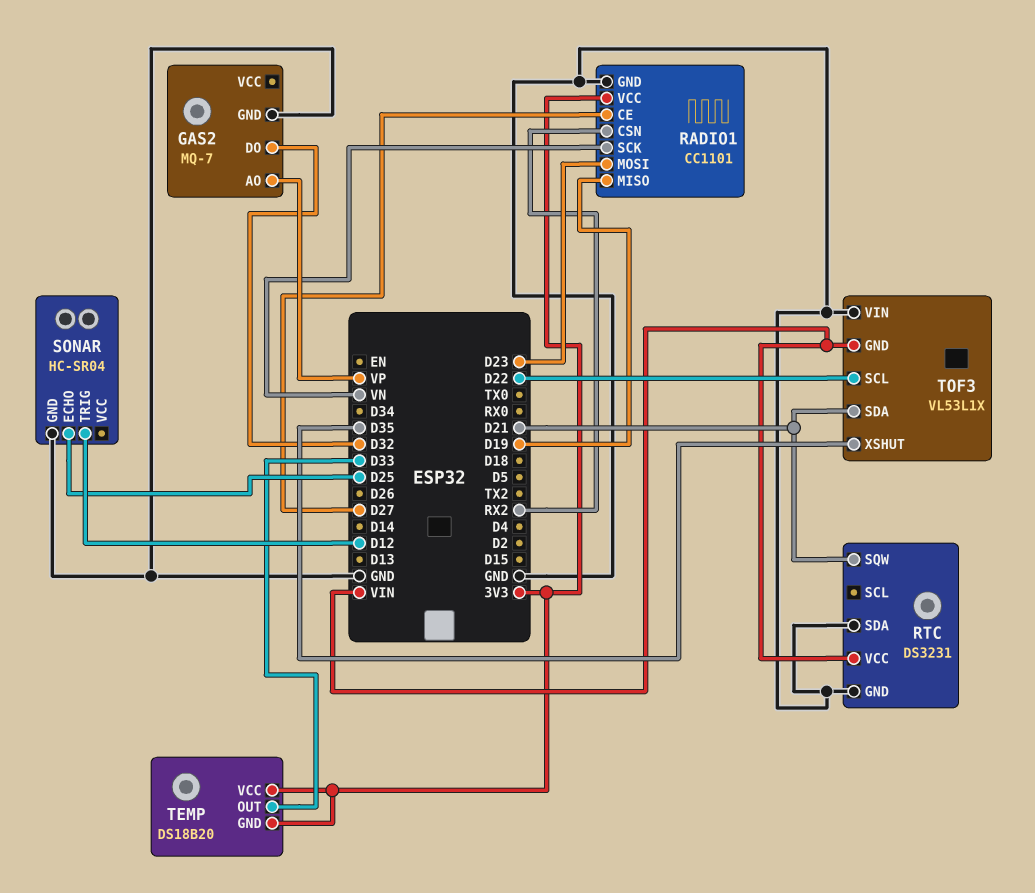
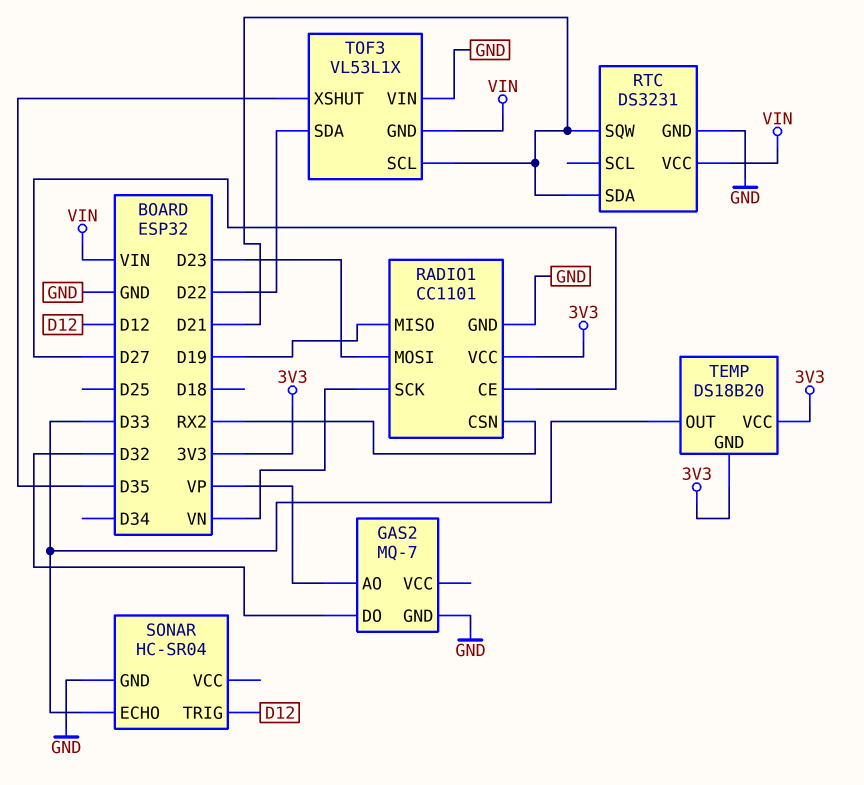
RTC pin SDA: GND -> D21
SONAR pin ECHO: D25 -> D33
TOF3 pin SCL: D22 -> D21
TOF3 pin SDA: D21 -> D22

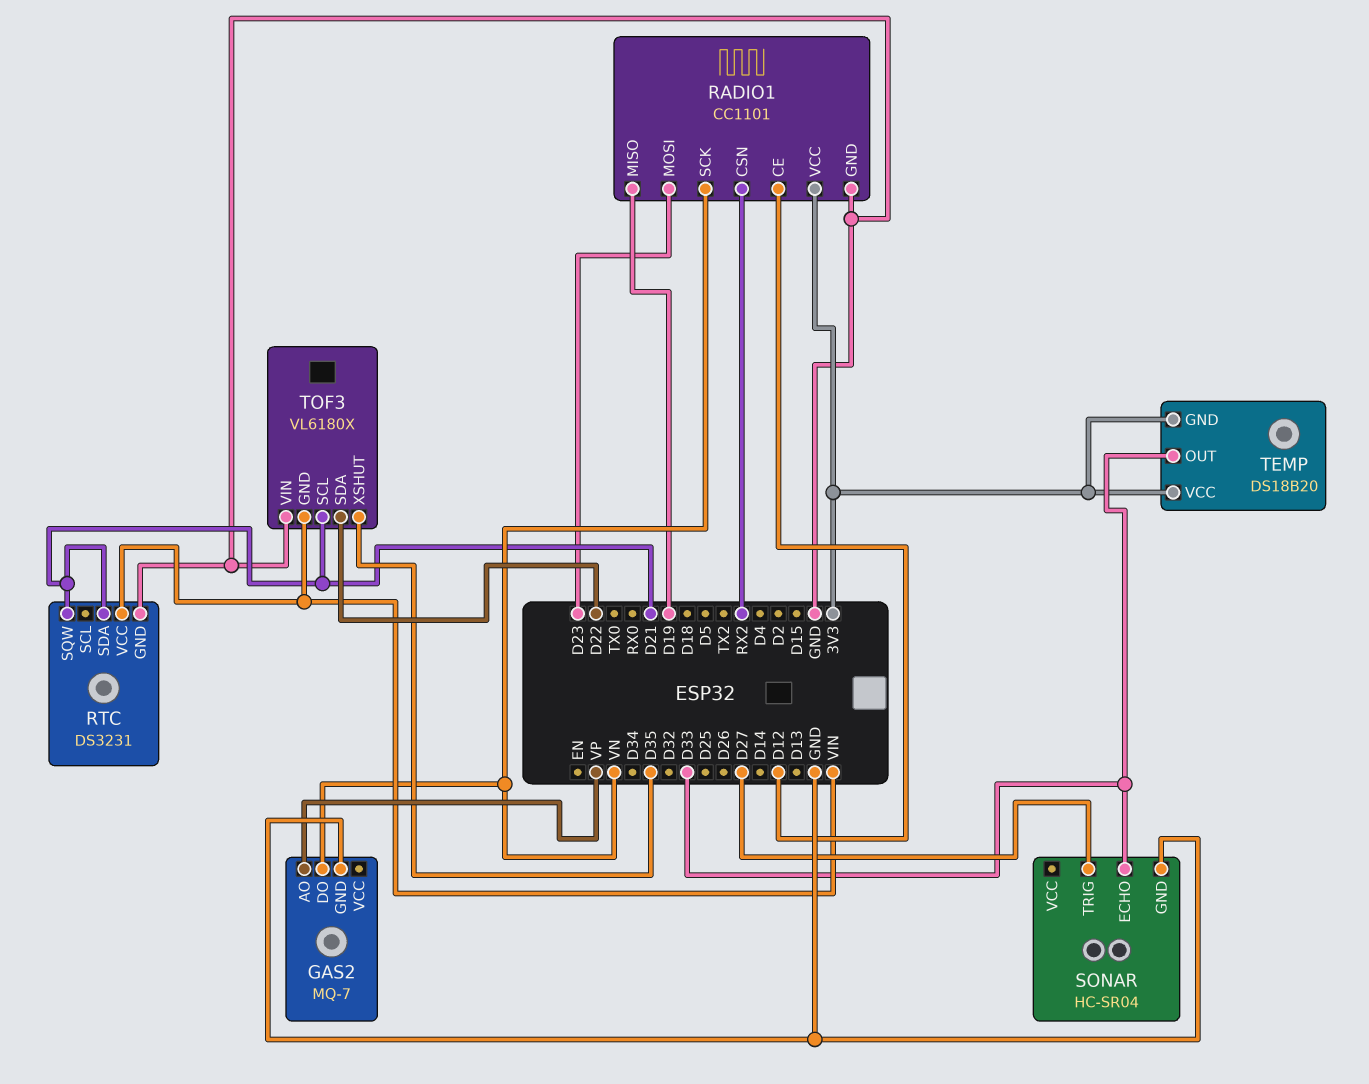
GAS2 pin DO: D32 -> VN
RADIO1 pin CE: D27 -> D12
SONAR pin TRIG: D12 -> D27
TOF3: VL53L1X -> VL6180X

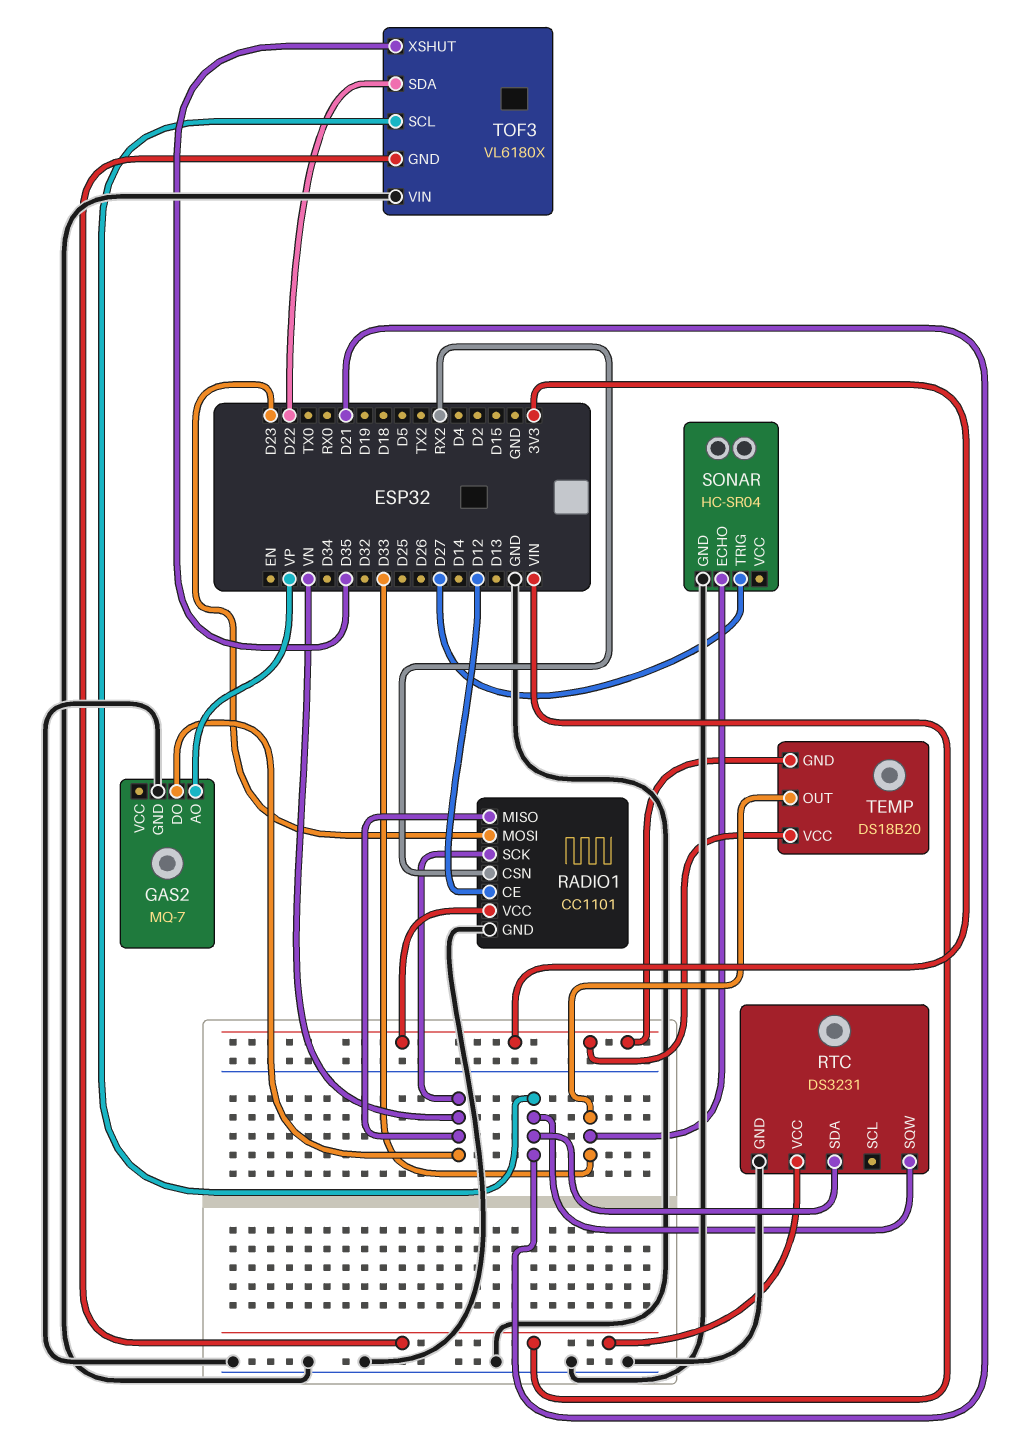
RADIO1 pin MISO: D19 -> VN

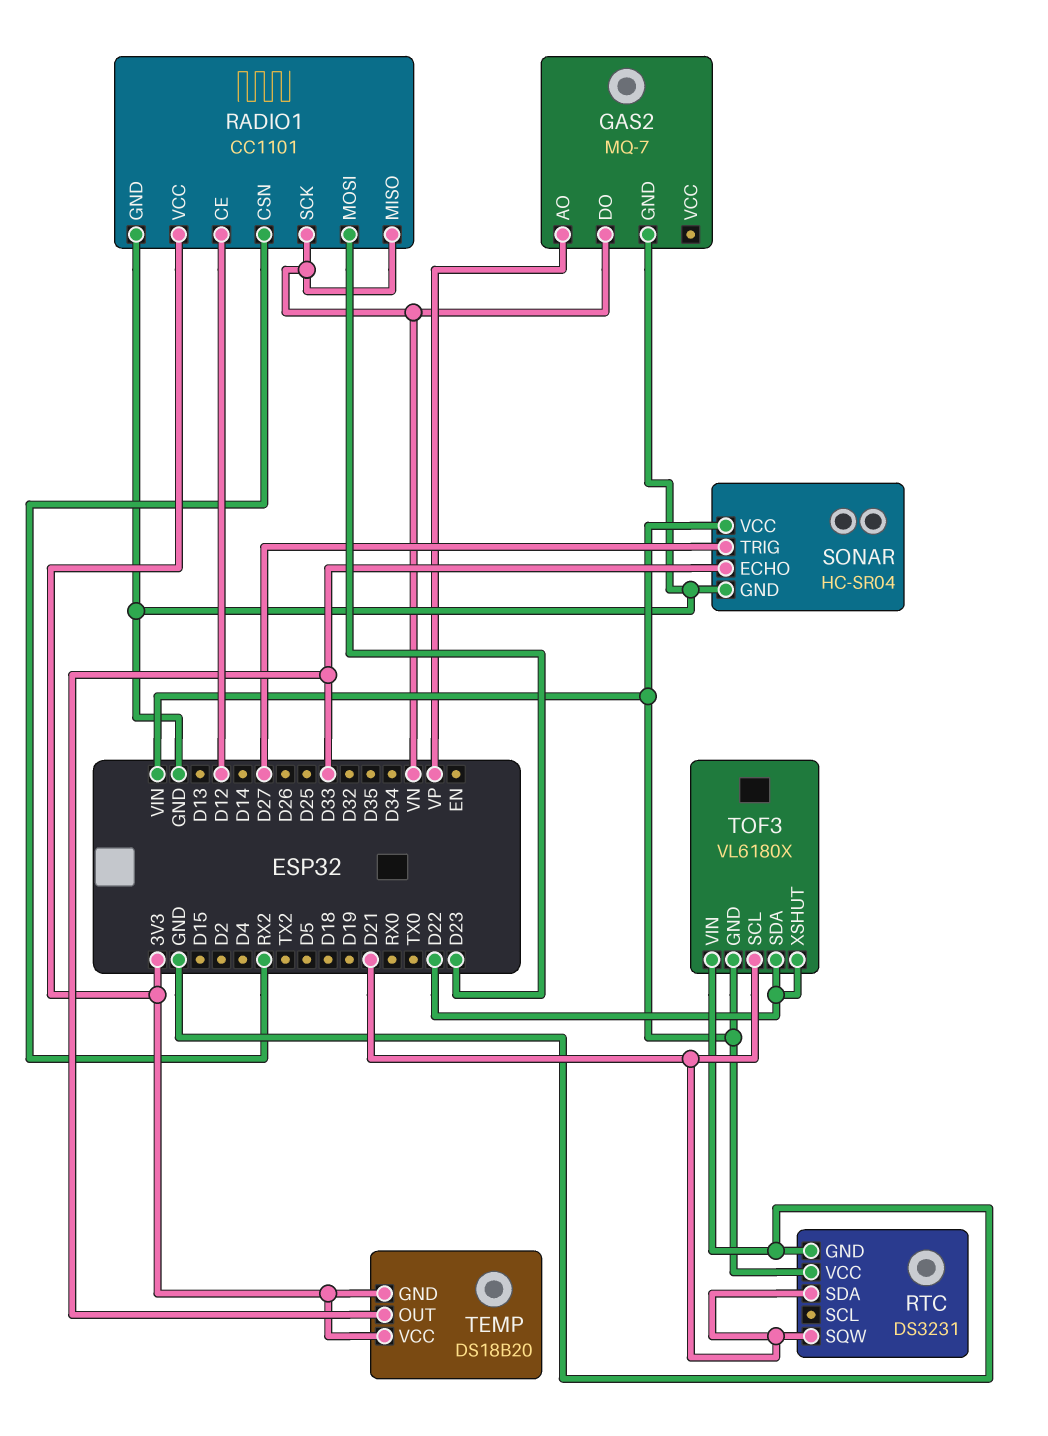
SONAR pin VCC: none -> VIN
TOF3 pin XSHUT: D35 -> D22

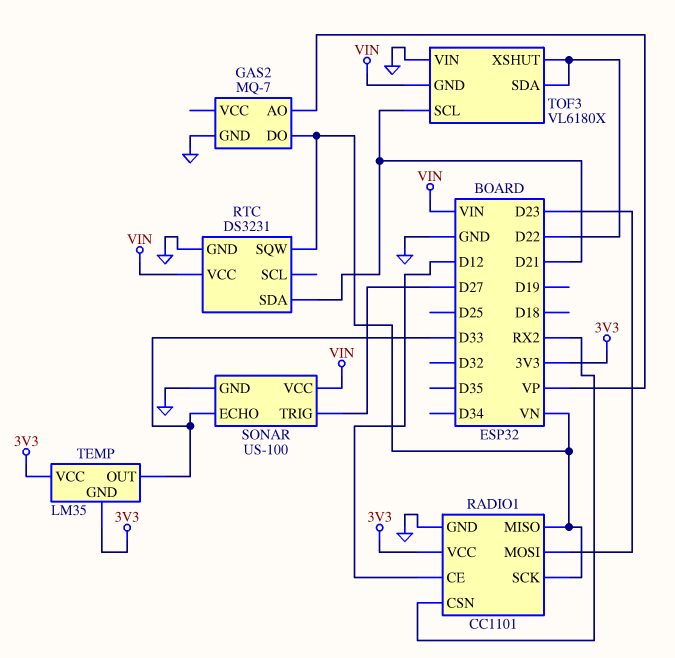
RTC pin SQW: D21 -> VN
SONAR: HC-SR04 -> US-100
TEMP: DS18B20 -> LM35

